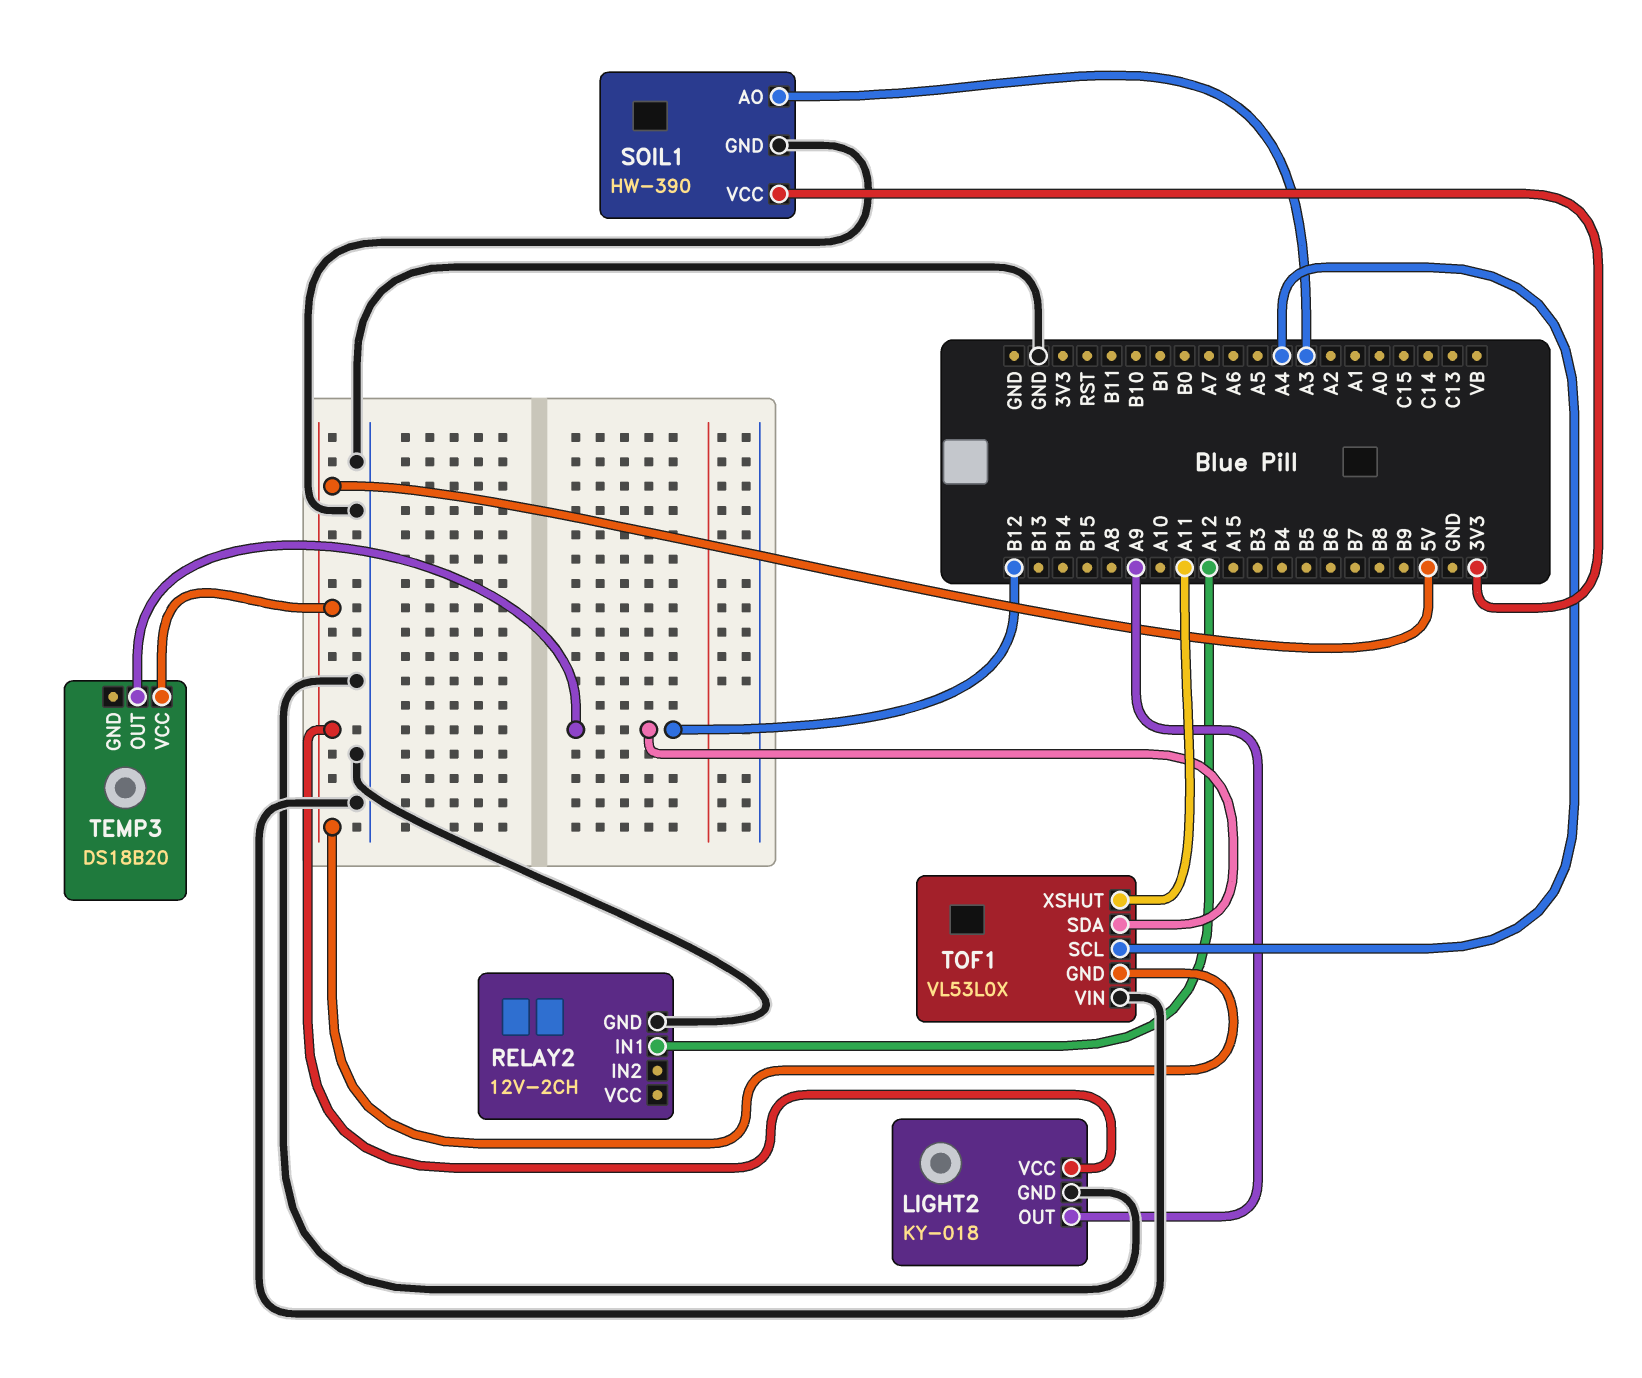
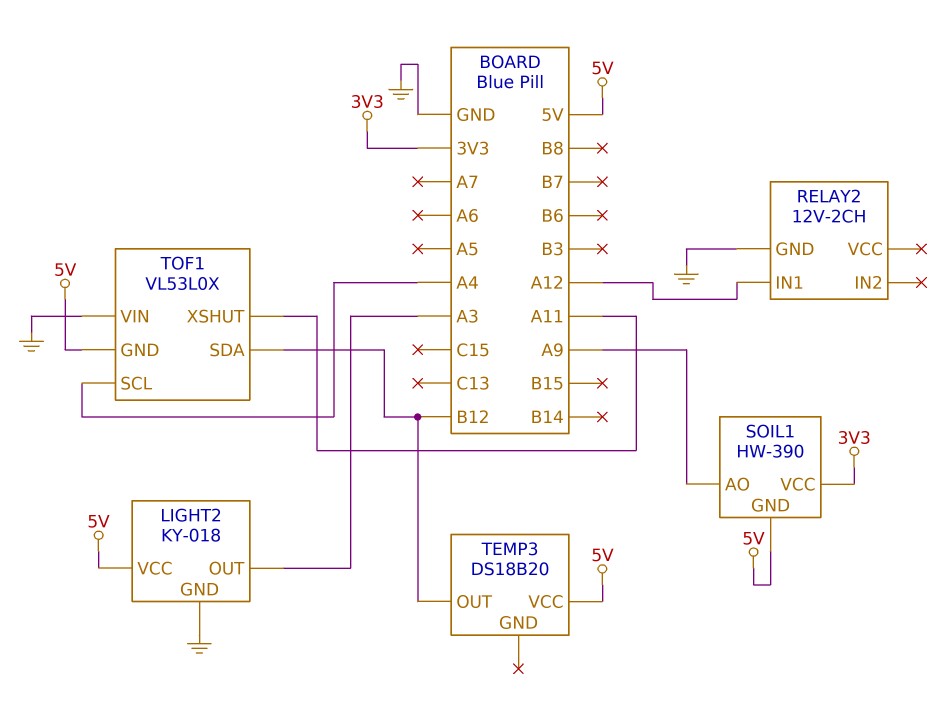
LIGHT2 pin OUT: A9 -> A3
SOIL1 pin AO: A3 -> A9
SOIL1 pin GND: GND -> 5V

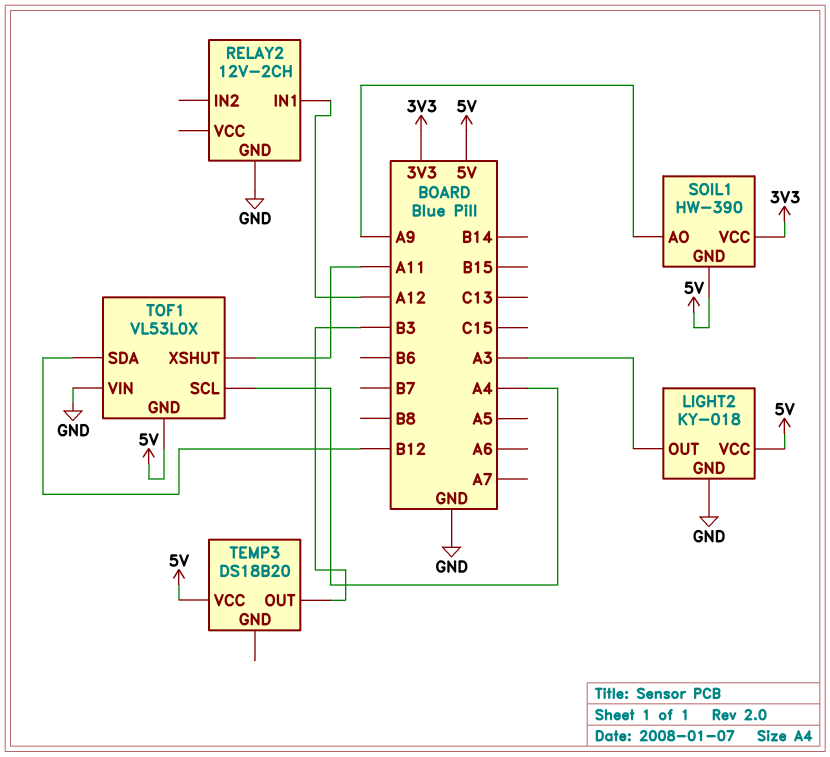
TEMP3 pin OUT: B12 -> B3

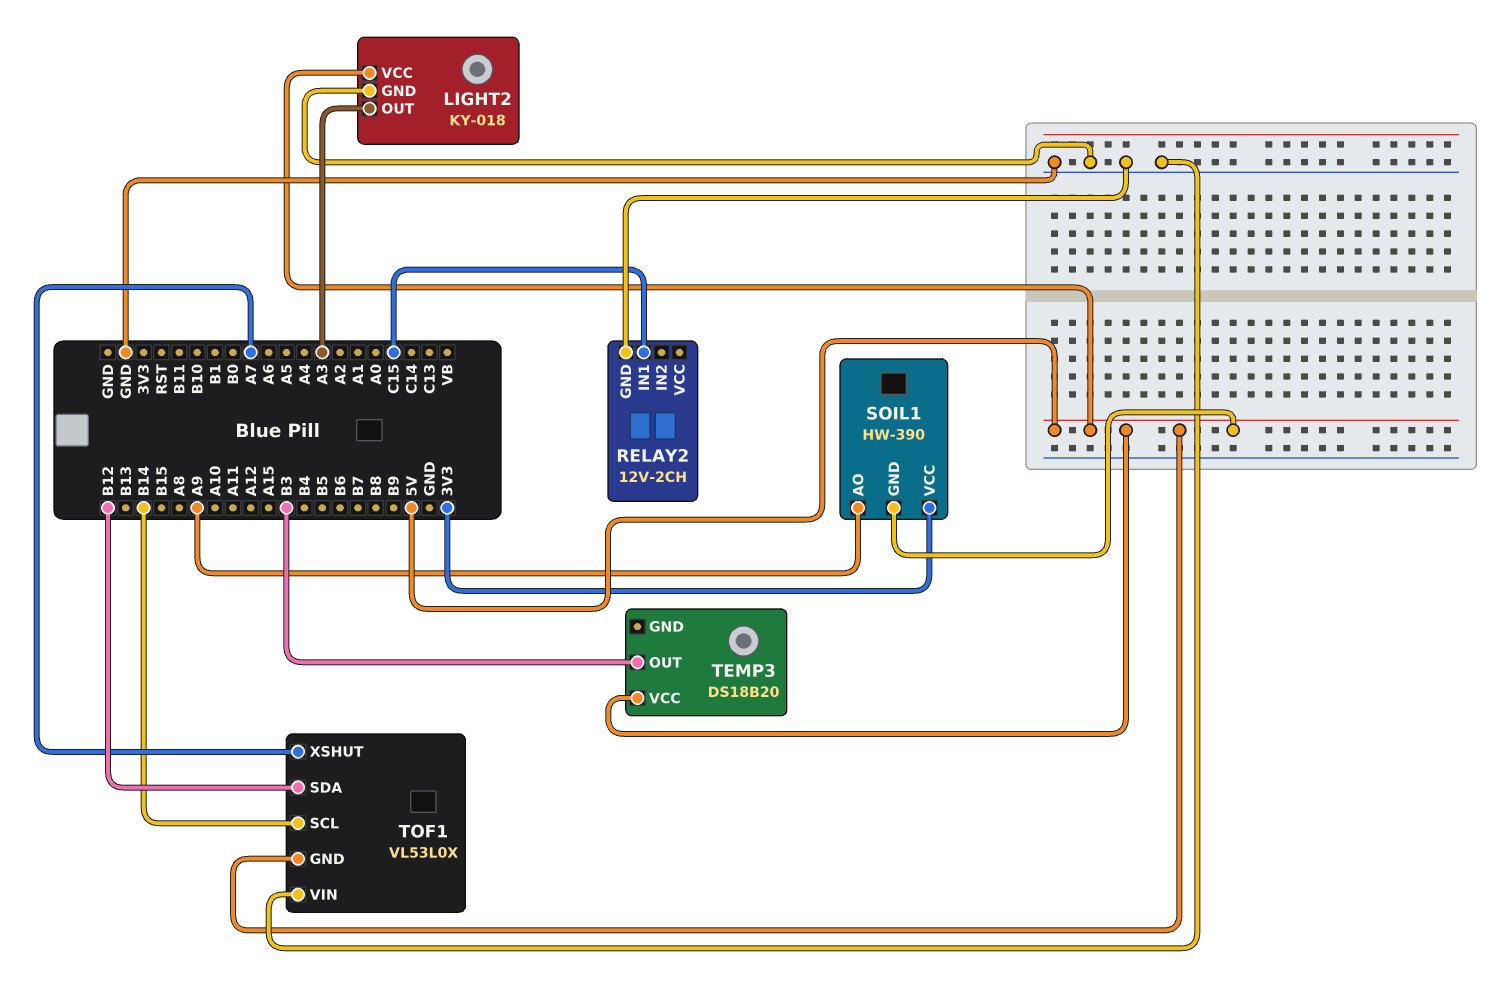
RELAY2 pin IN1: A12 -> C15
TOF1 pin SCL: A4 -> B14
TOF1 pin XSHUT: A11 -> A7

